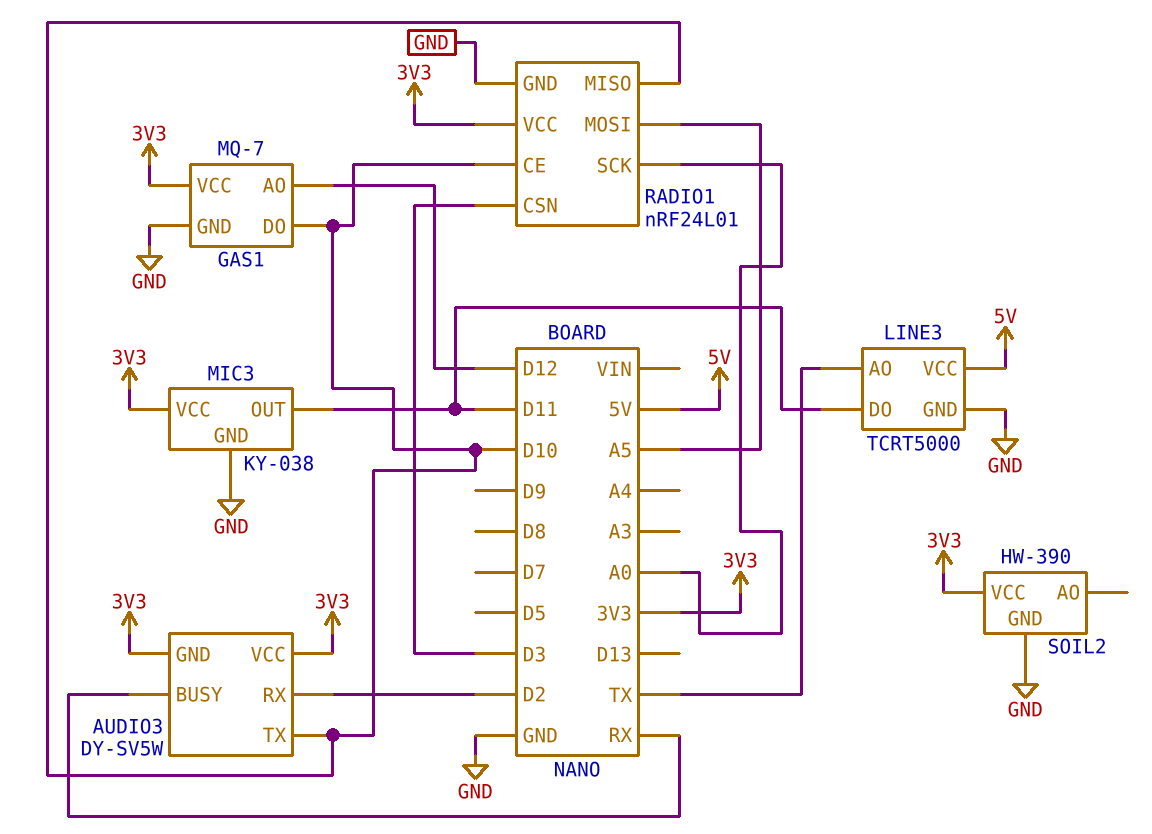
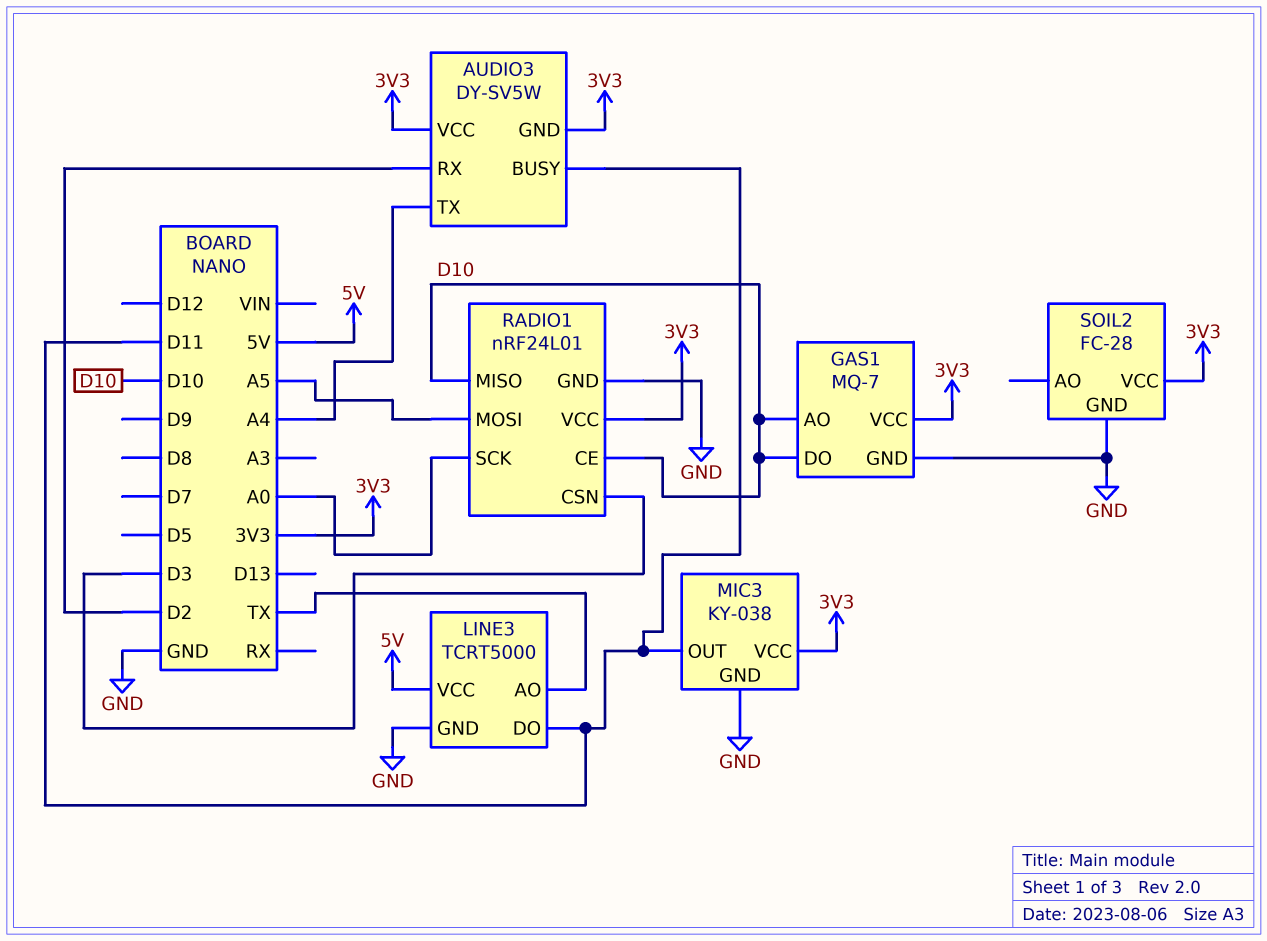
AUDIO3 pin BUSY: RX -> D11
AUDIO3 pin TX: D10 -> A4
GAS1 pin AO: D12 -> D10
SOIL2: HW-390 -> FC-28

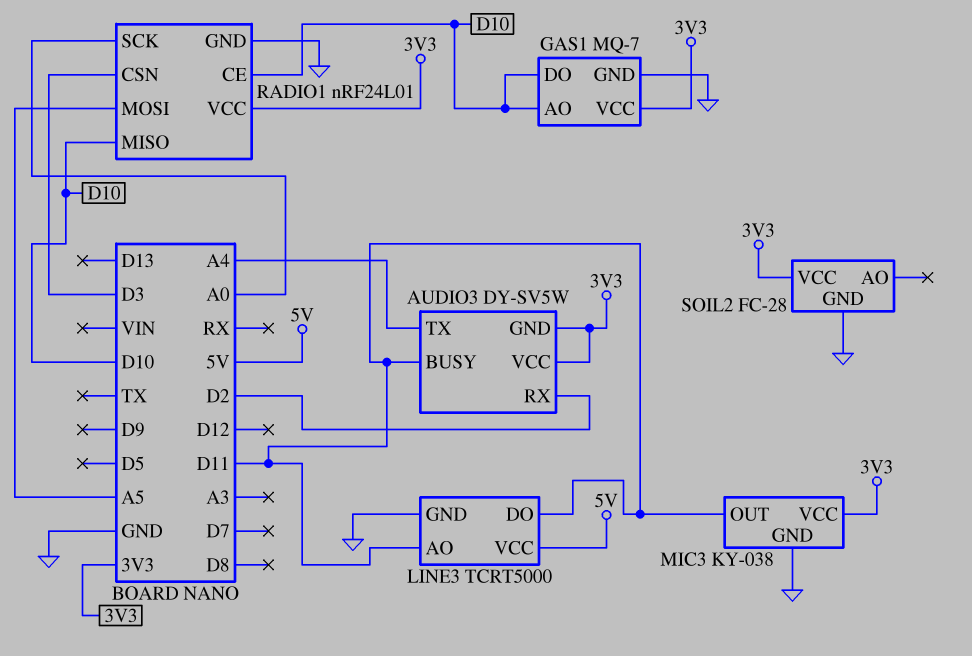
LINE3 pin AO: TX -> D11

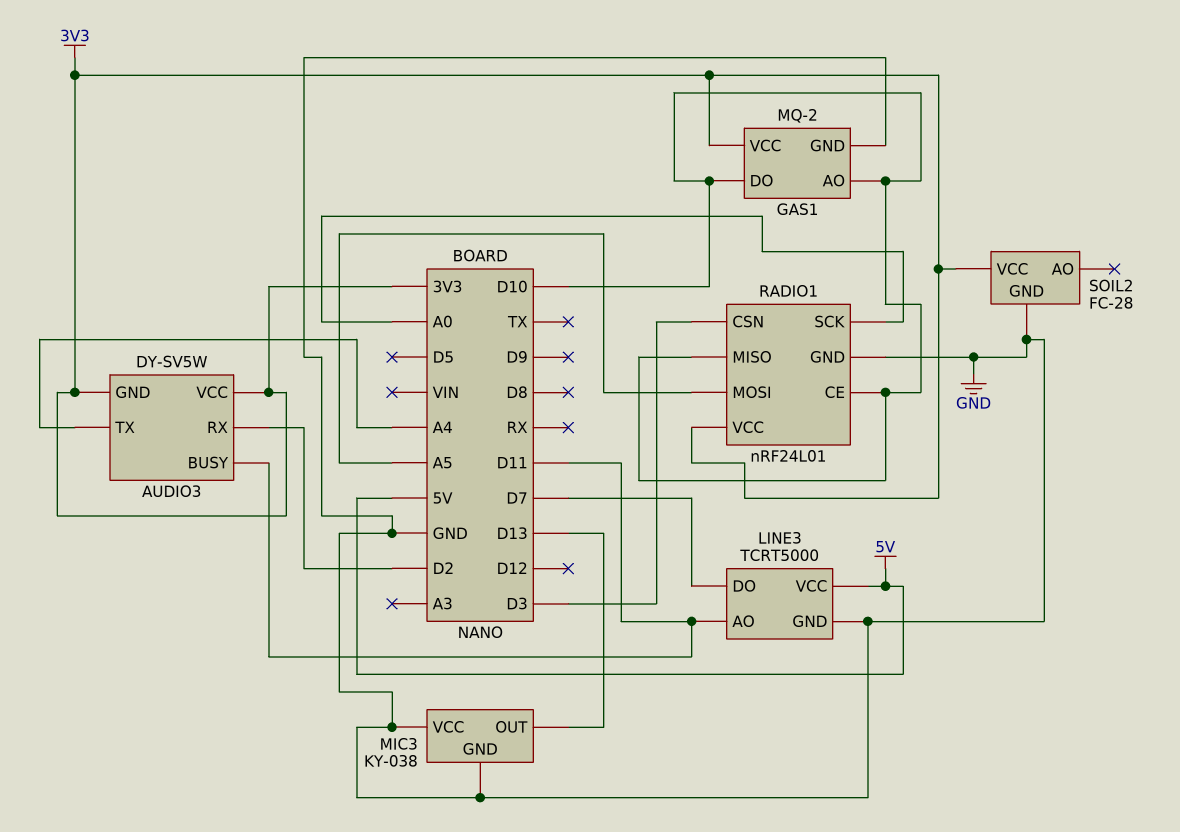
GAS1: MQ-7 -> MQ-2
LINE3 pin DO: D11 -> D7
MIC3 pin OUT: D11 -> D13
MIC3 pin VCC: 3V3 -> GND

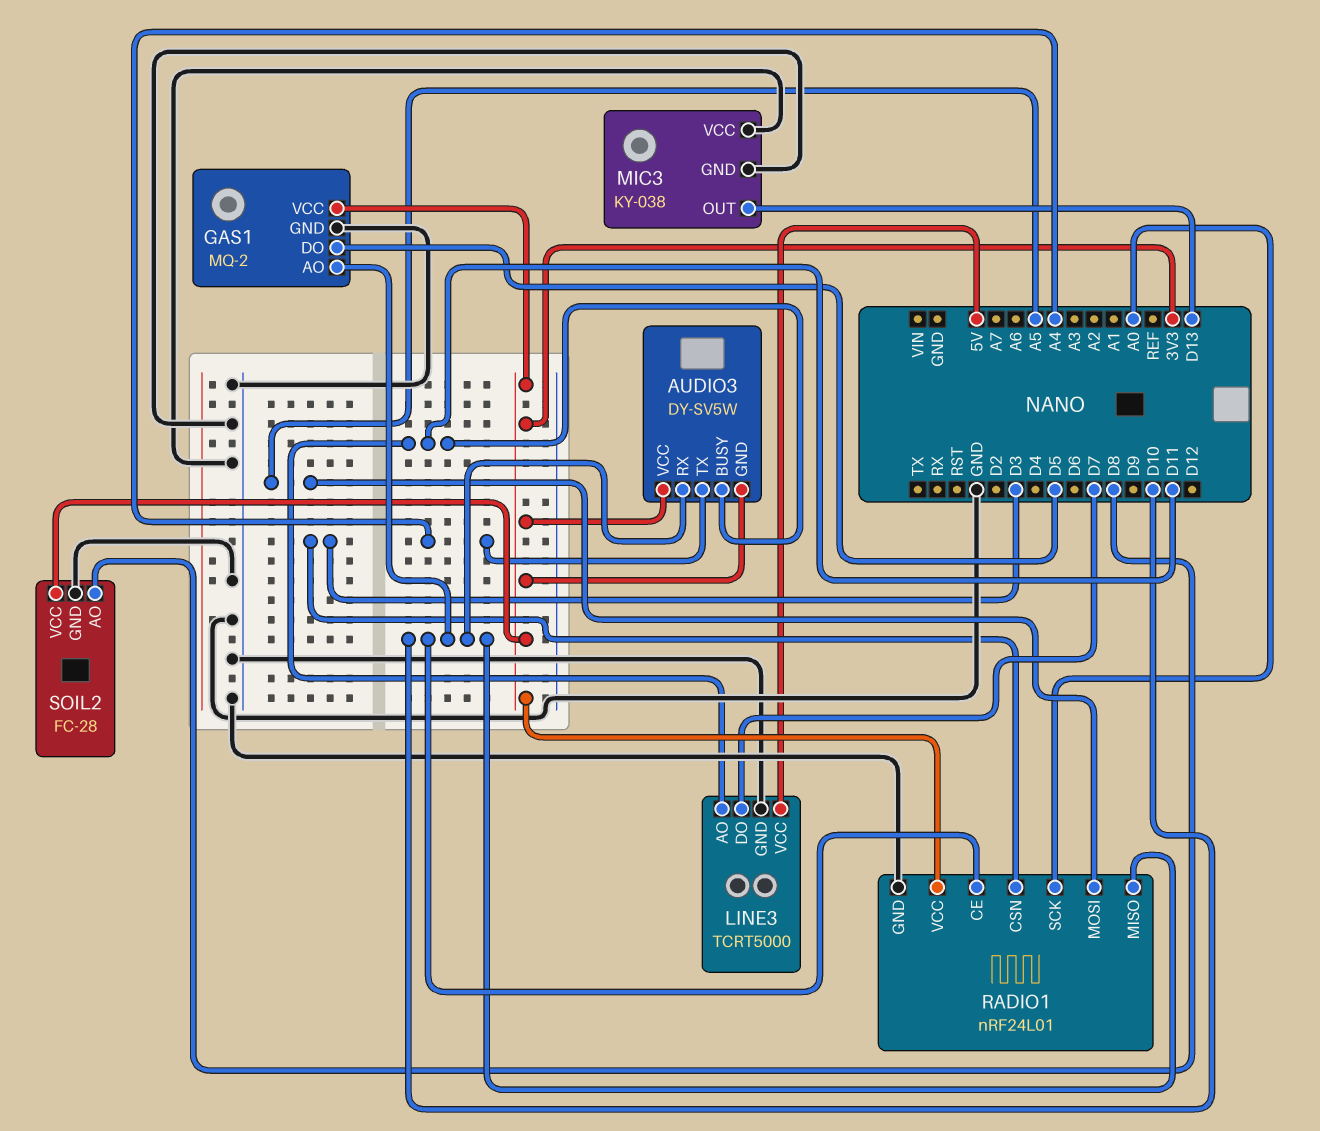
AUDIO3 pin RX: D2 -> D10
GAS1 pin DO: D10 -> D5
SOIL2 pin AO: none -> D8

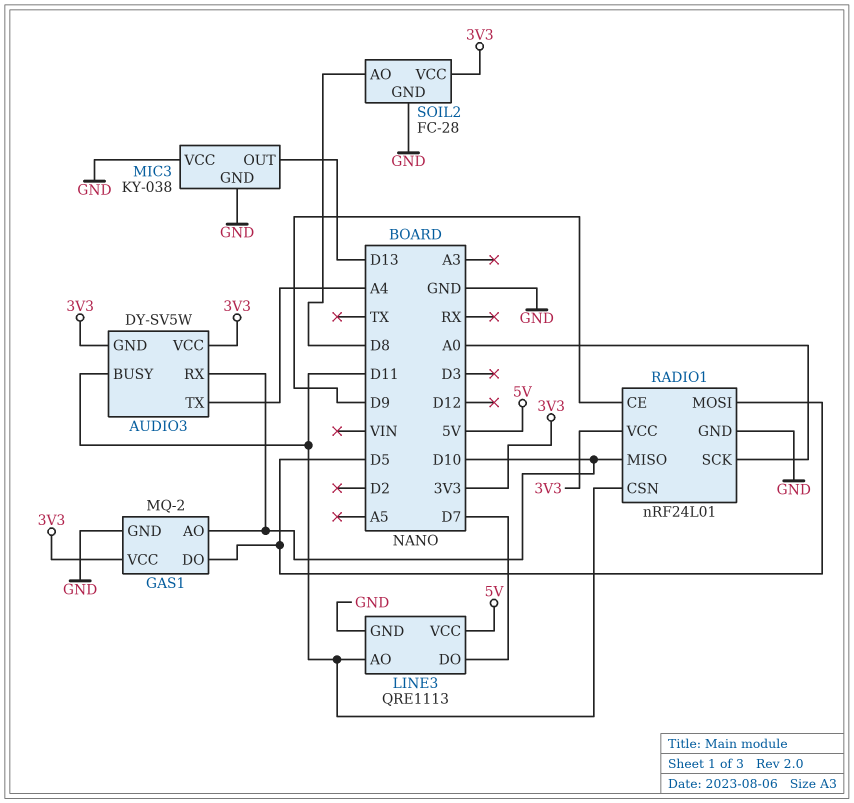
LINE3: TCRT5000 -> QRE1113
RADIO1 pin CE: D10 -> D9
RADIO1 pin CSN: D3 -> D11
RADIO1 pin MOSI: A5 -> D5

